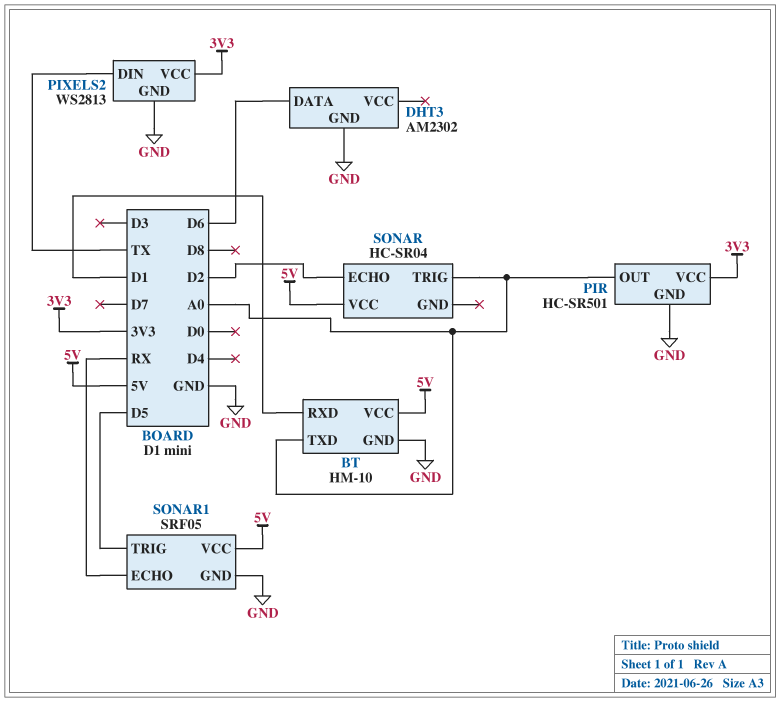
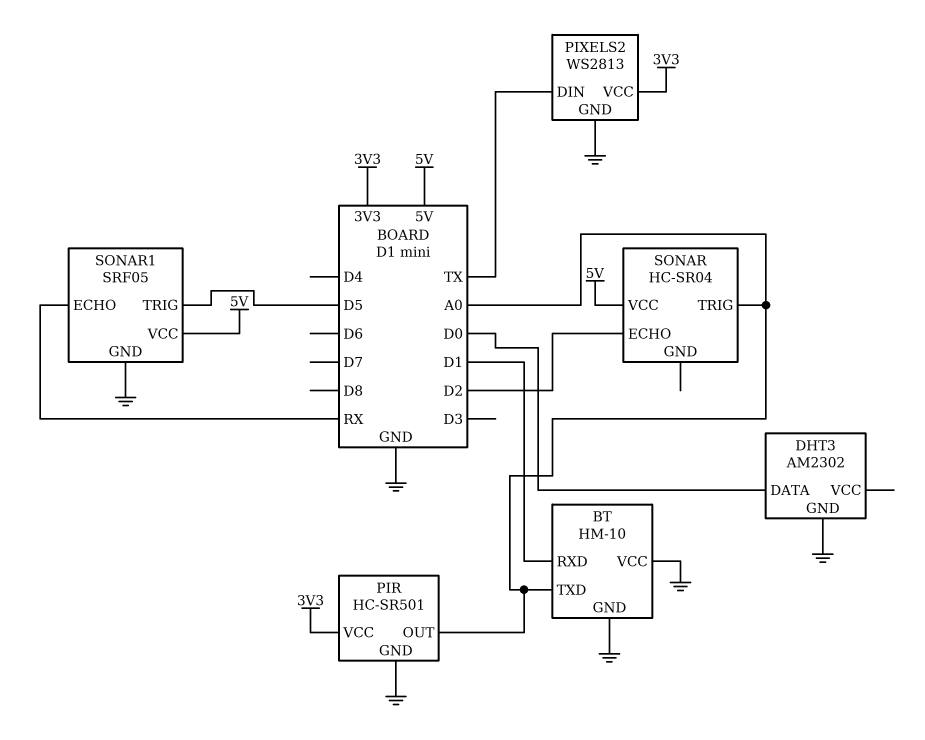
BT pin VCC: 5V -> GND
DHT3 pin DATA: D6 -> D0

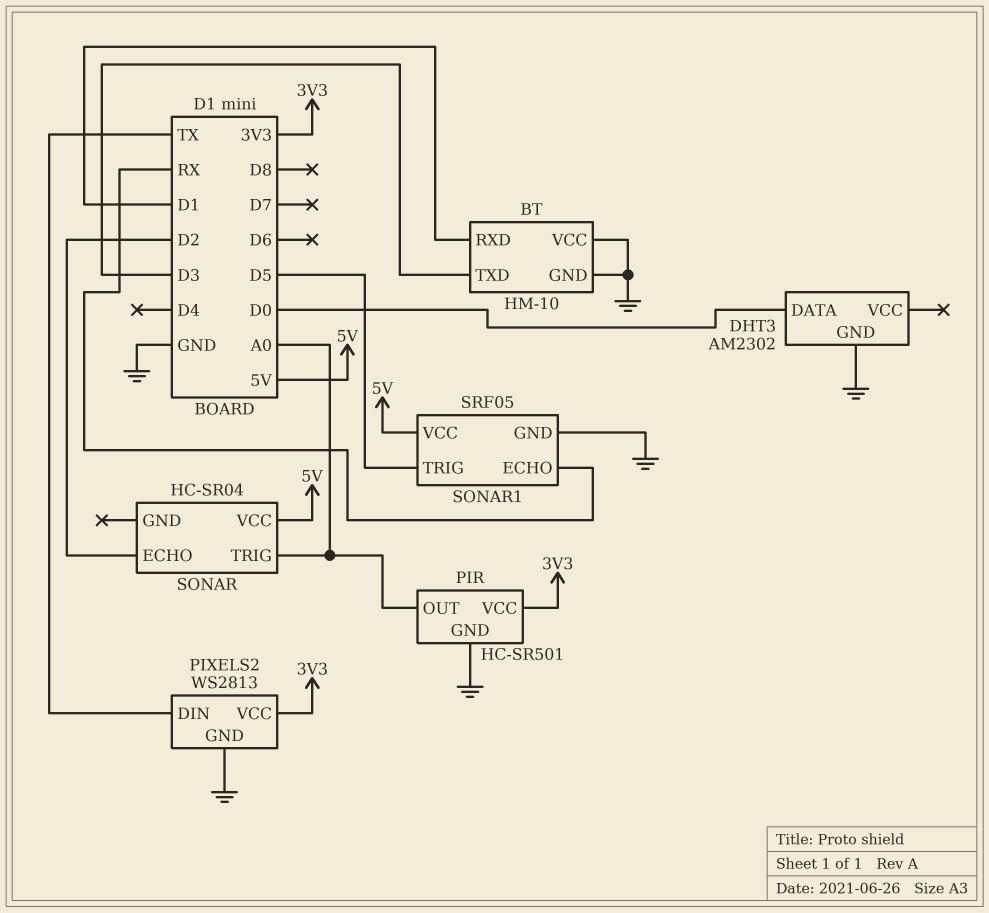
BT pin TXD: A0 -> D3

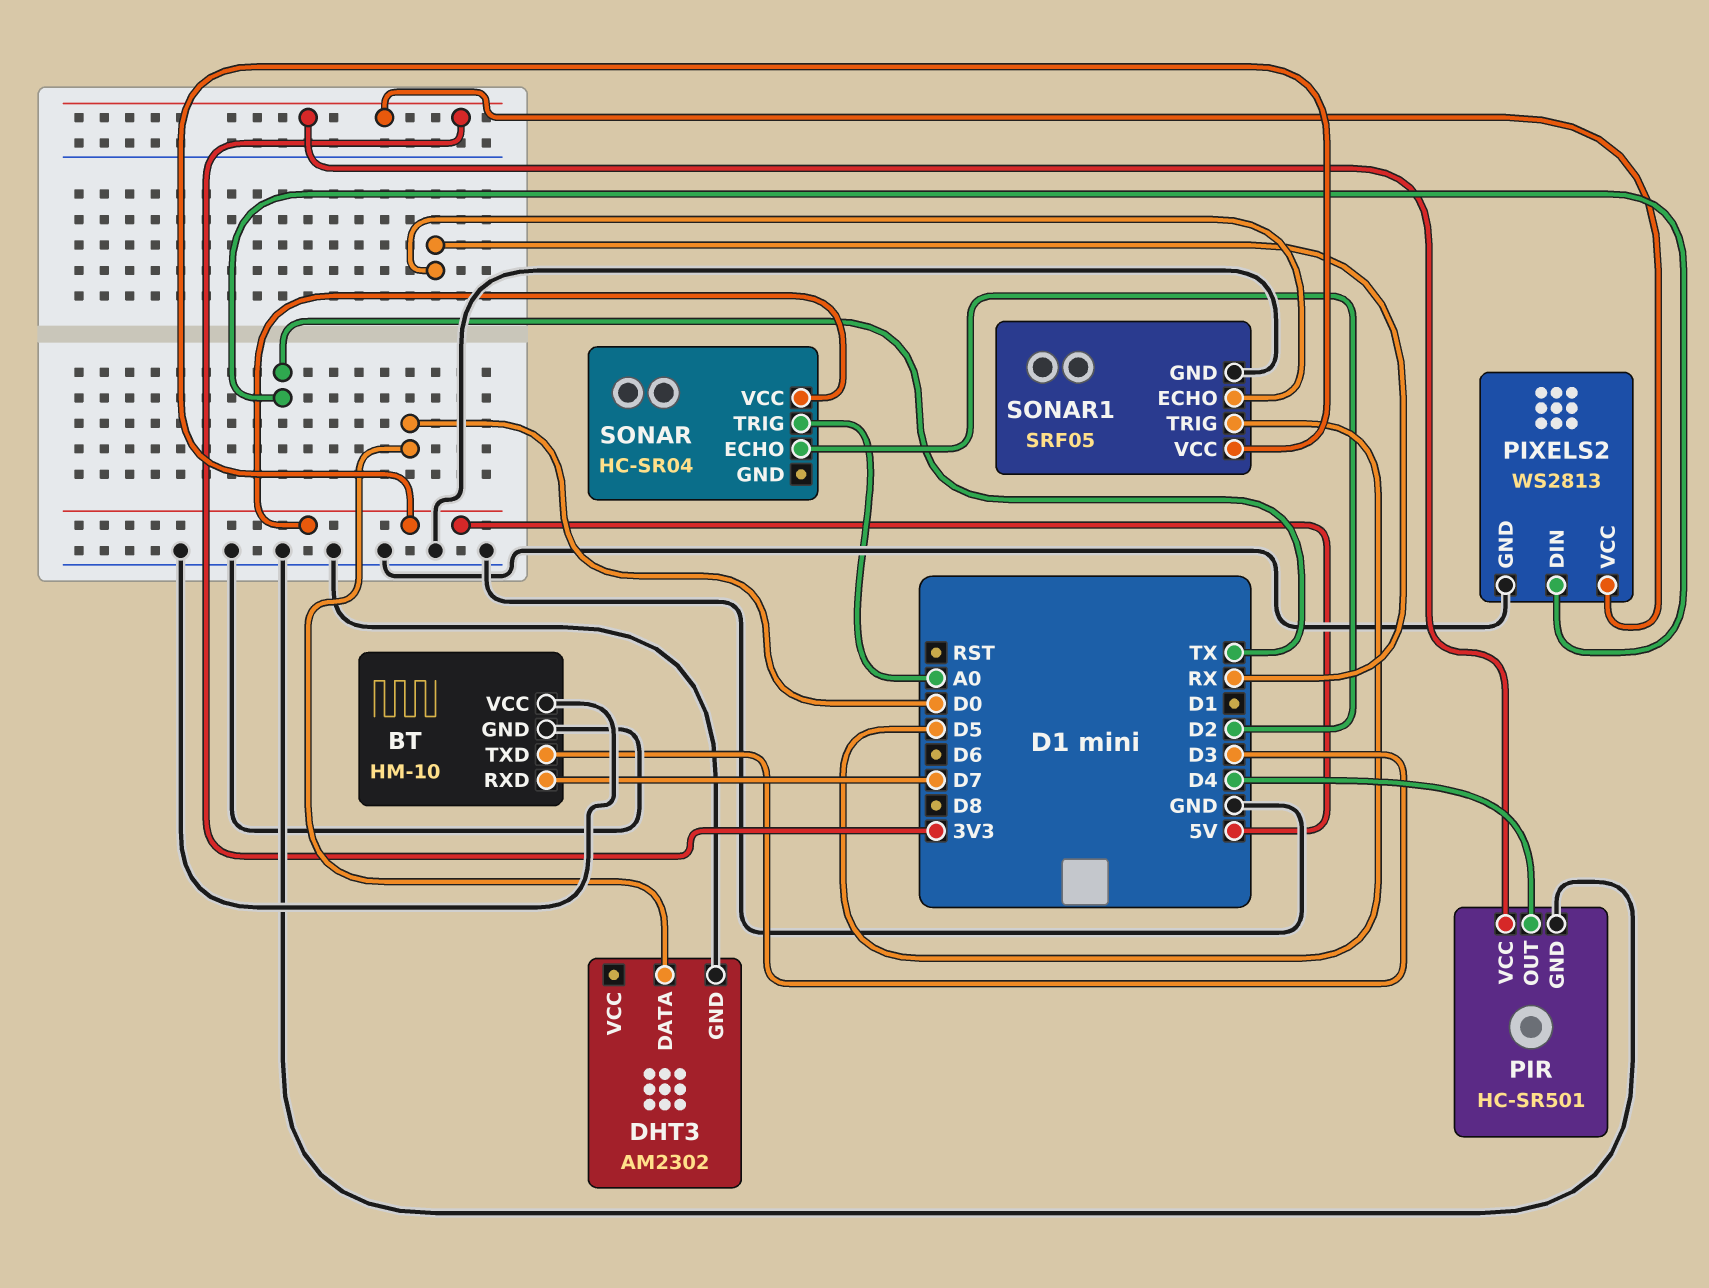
BT pin RXD: D1 -> D7
PIR pin OUT: A0 -> D4

